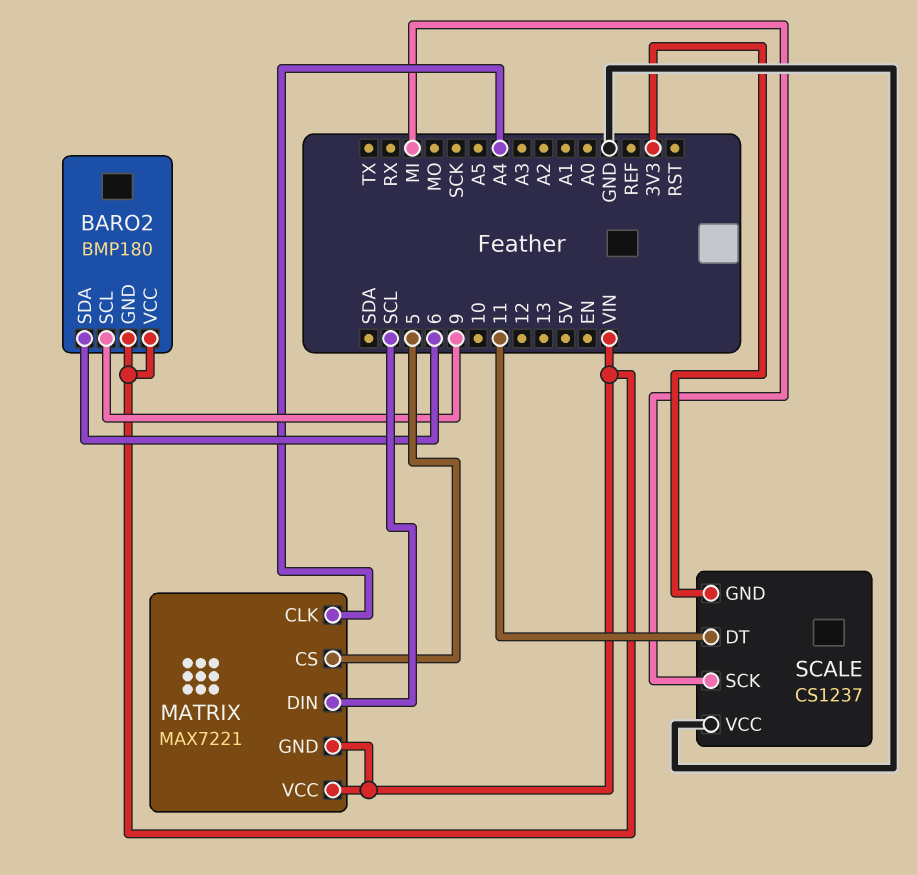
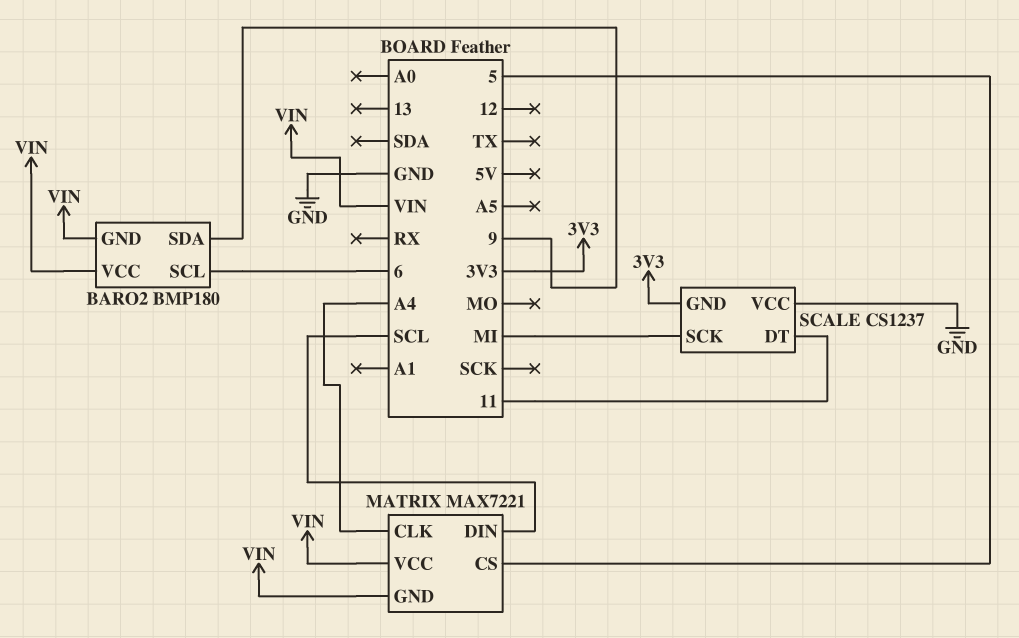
BARO2 pin SCL: 9 -> 6
BARO2 pin SDA: 6 -> 9

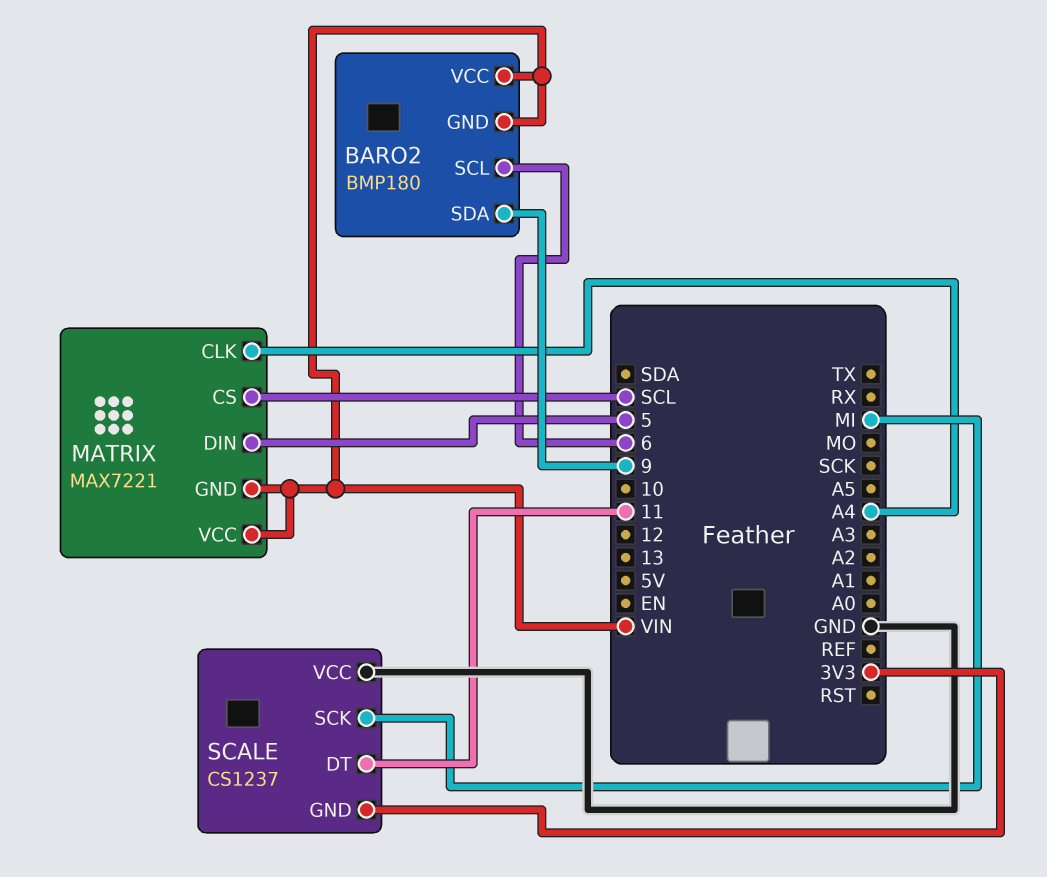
MATRIX pin CS: 5 -> SCL
MATRIX pin DIN: SCL -> 5

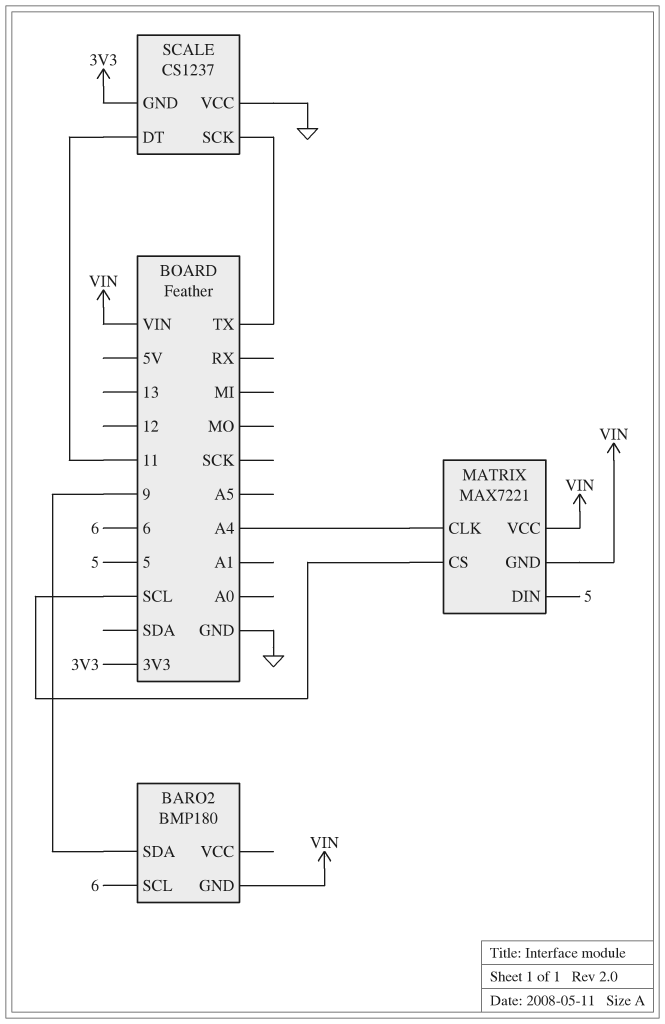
BARO2 pin VCC: VIN -> none
SCALE pin SCK: MI -> TX

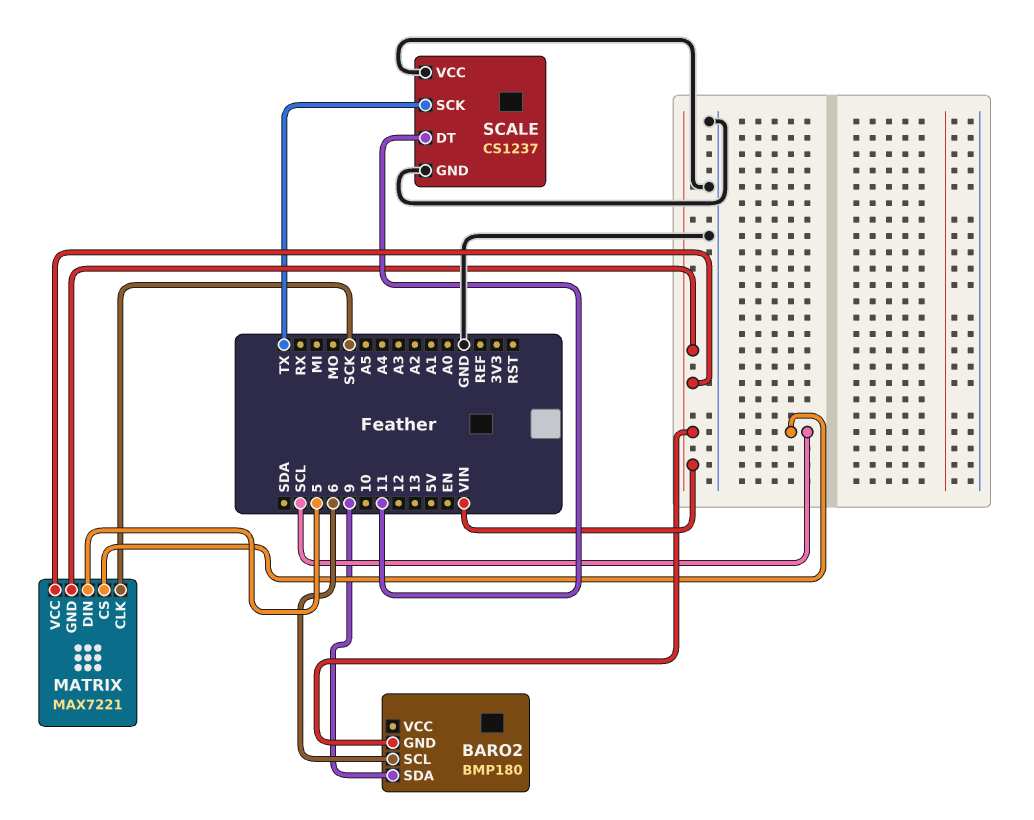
MATRIX pin CLK: A4 -> SCK
SCALE pin GND: 3V3 -> GND

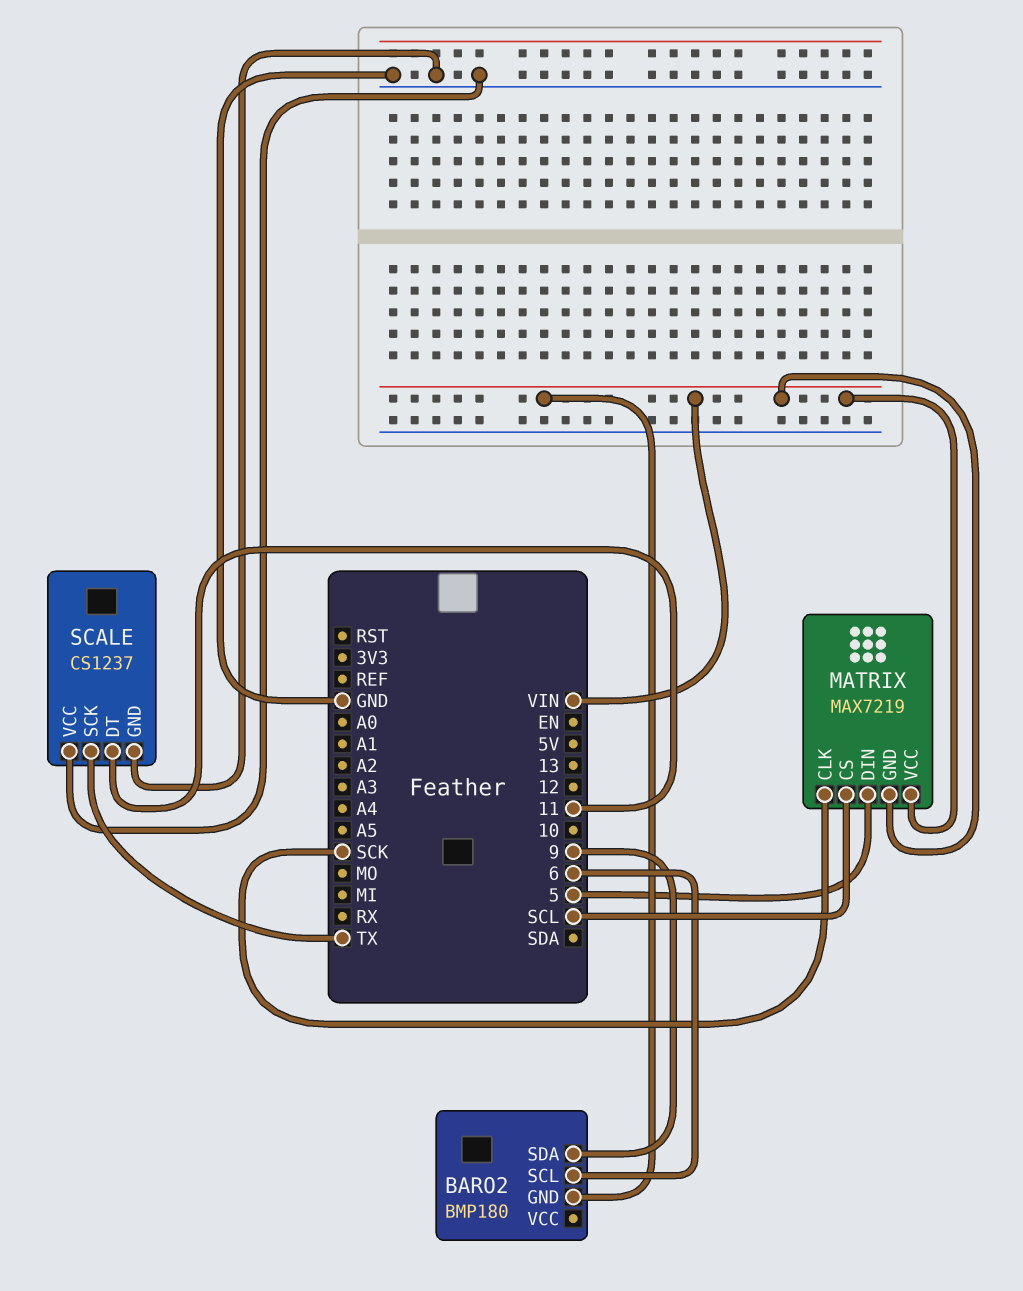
MATRIX: MAX7221 -> MAX7219

